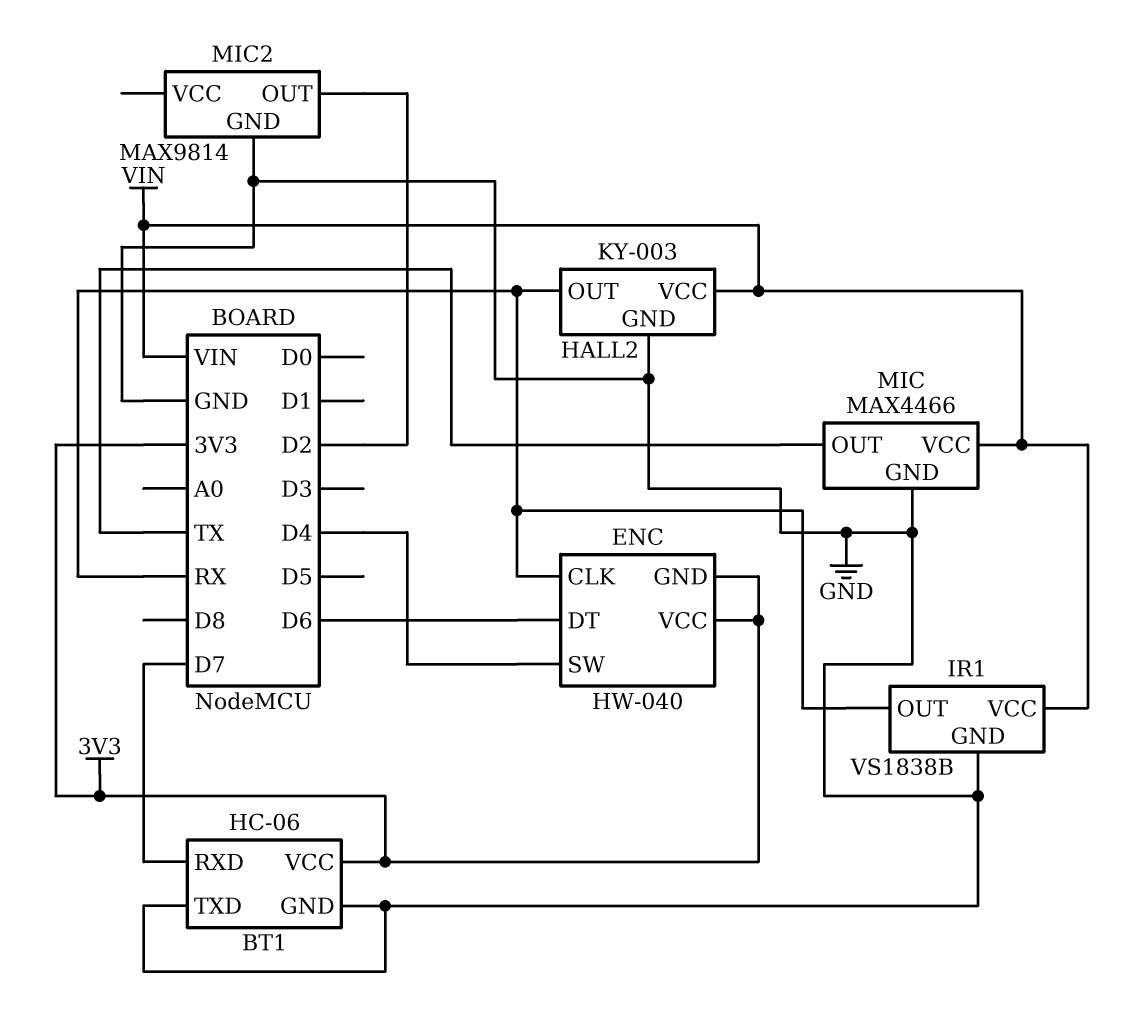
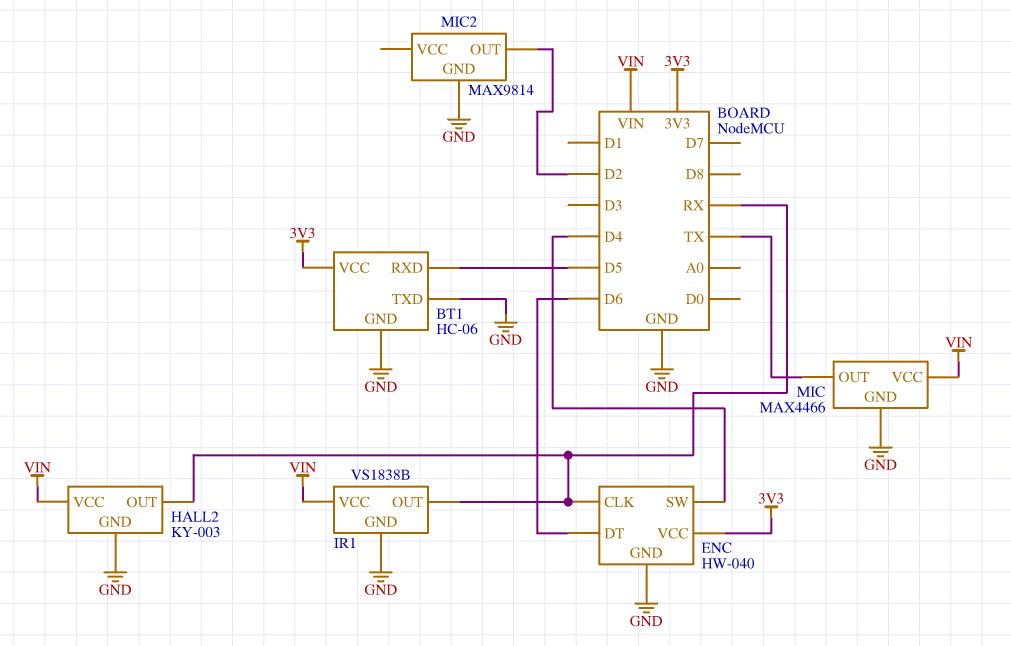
BT1 pin RXD: D7 -> D5
ENC pin GND: 3V3 -> GND

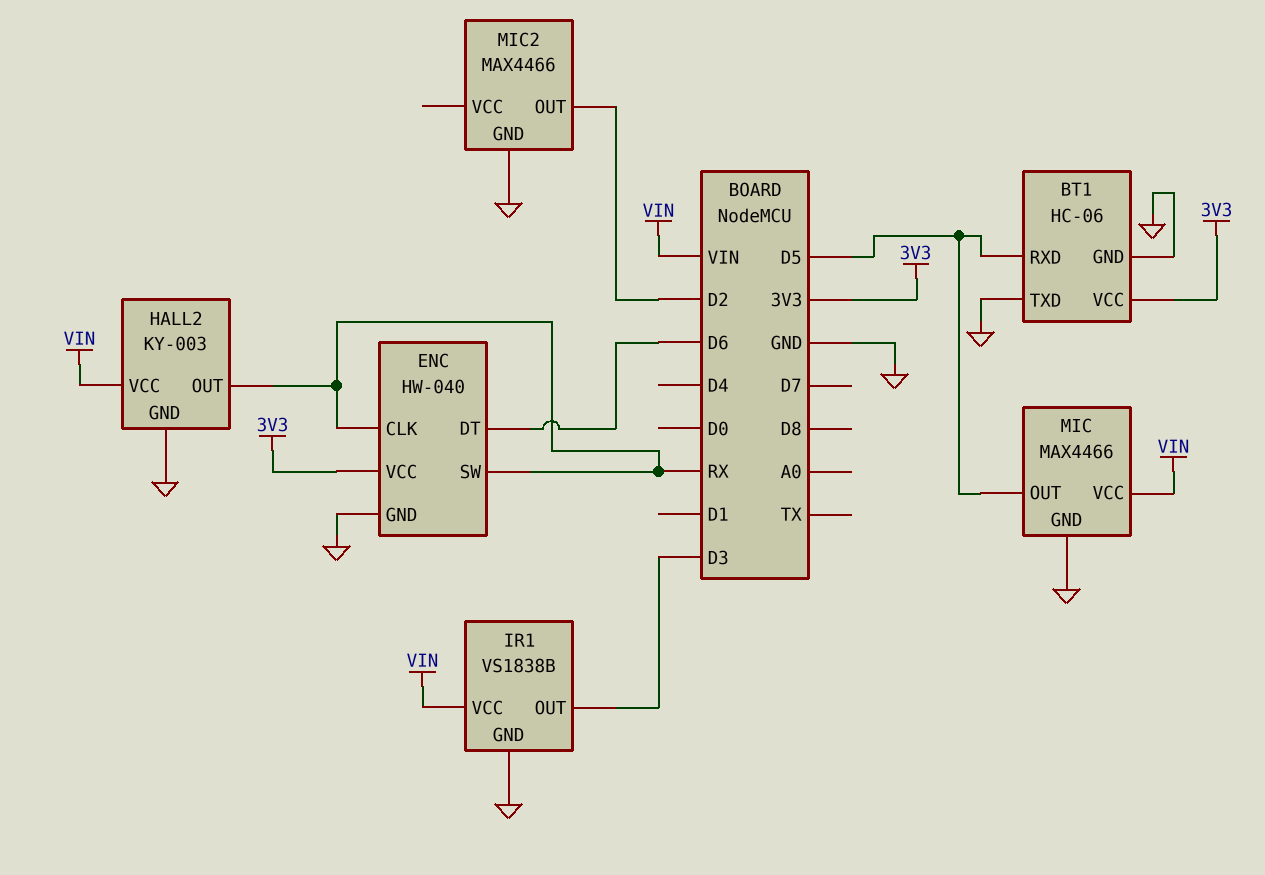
ENC pin SW: D4 -> RX
IR1 pin OUT: RX -> D3
MIC pin OUT: TX -> D5
MIC2: MAX9814 -> MAX4466

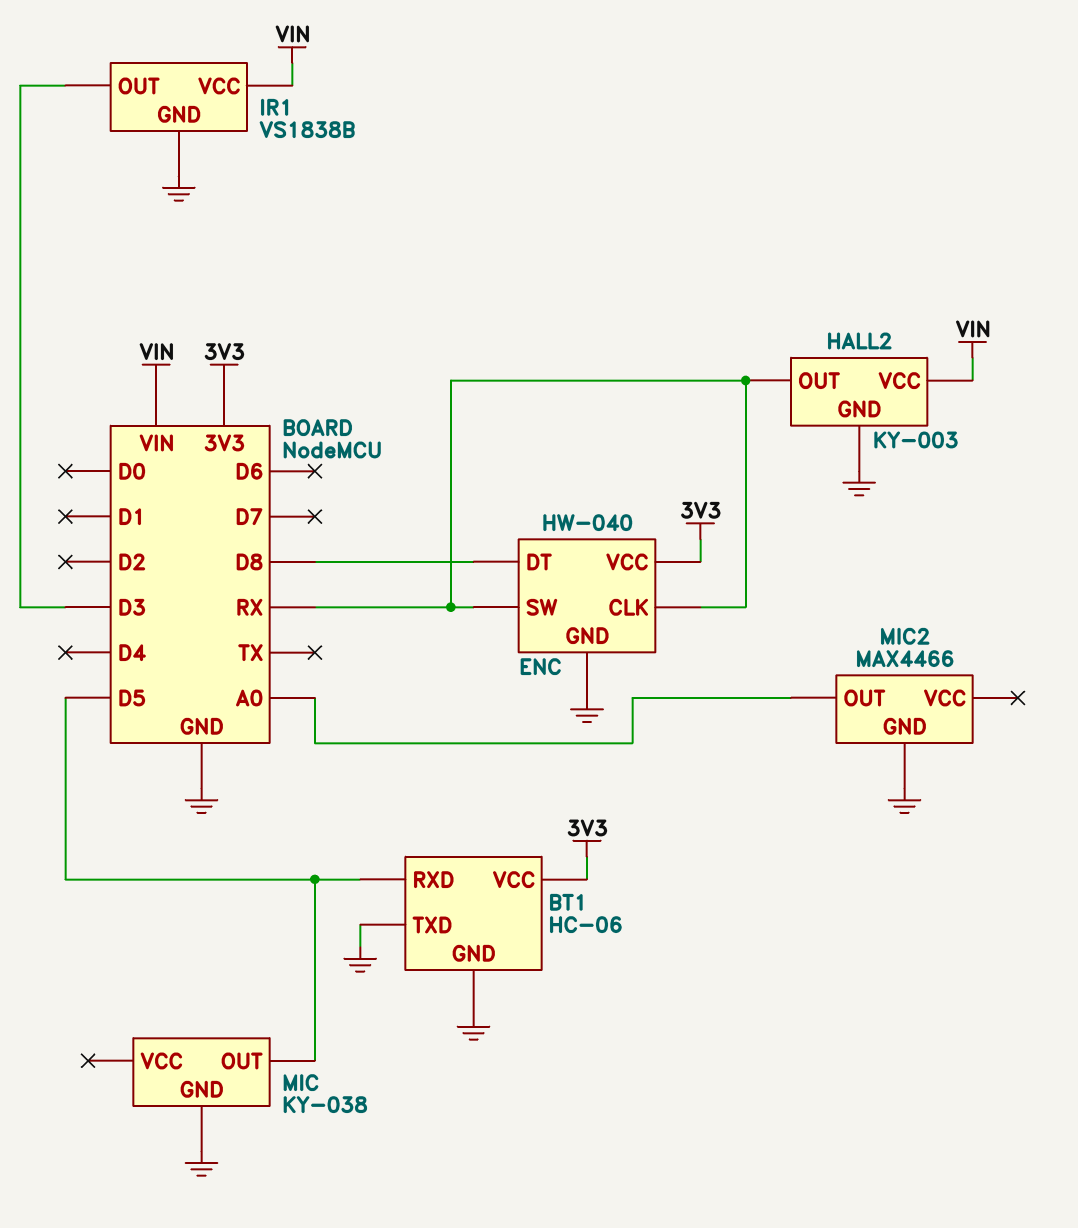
ENC pin DT: D6 -> D8
MIC: MAX4466 -> KY-038
MIC pin VCC: VIN -> none
MIC2 pin OUT: D2 -> A0

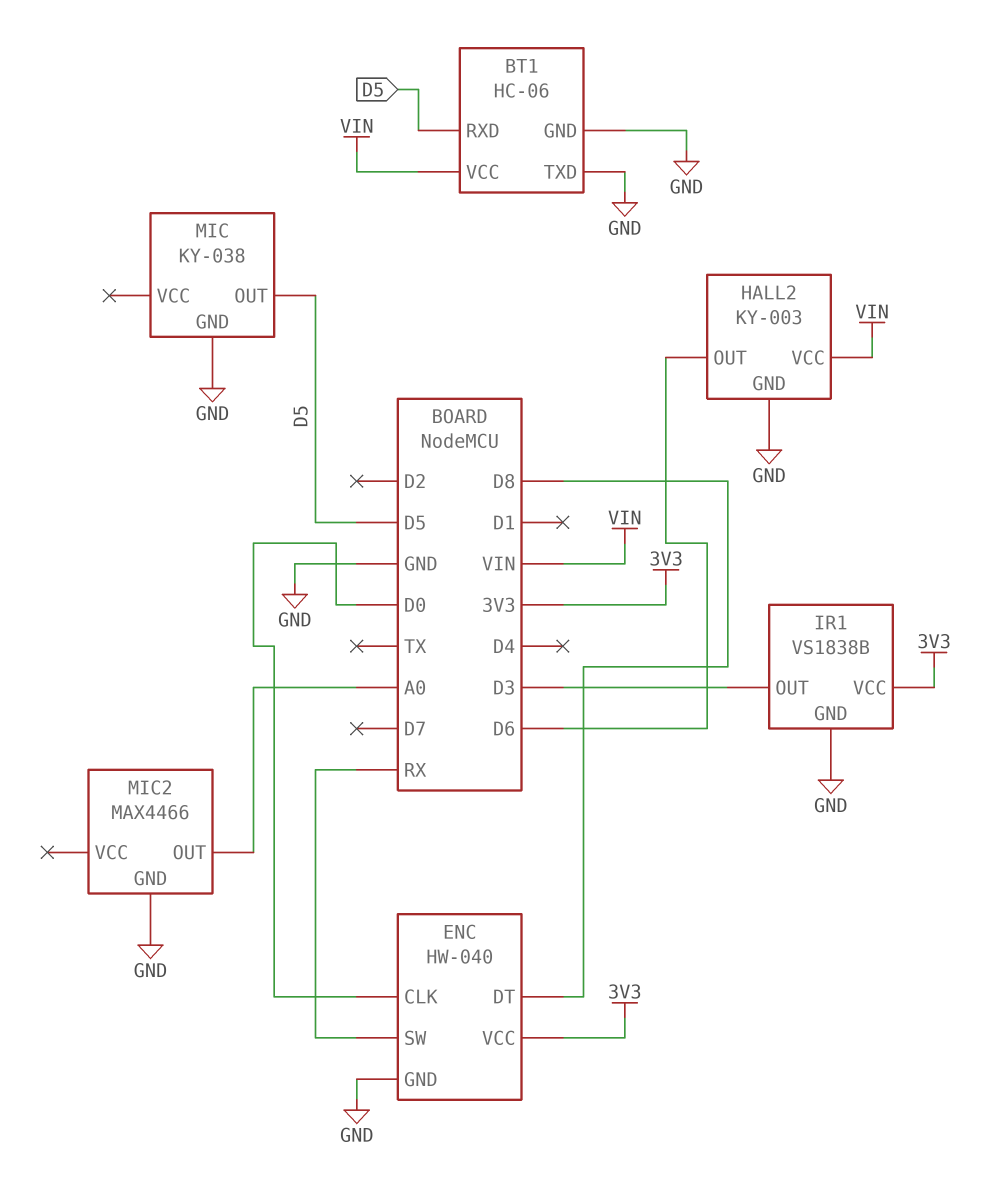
BT1 pin VCC: 3V3 -> VIN
ENC pin CLK: RX -> D0
HALL2 pin OUT: RX -> D6
IR1 pin VCC: VIN -> 3V3

